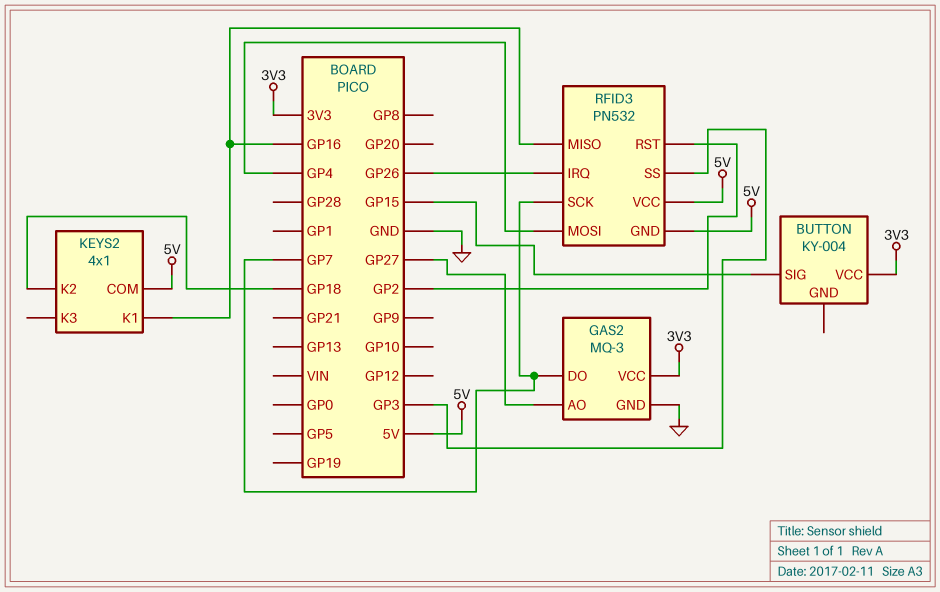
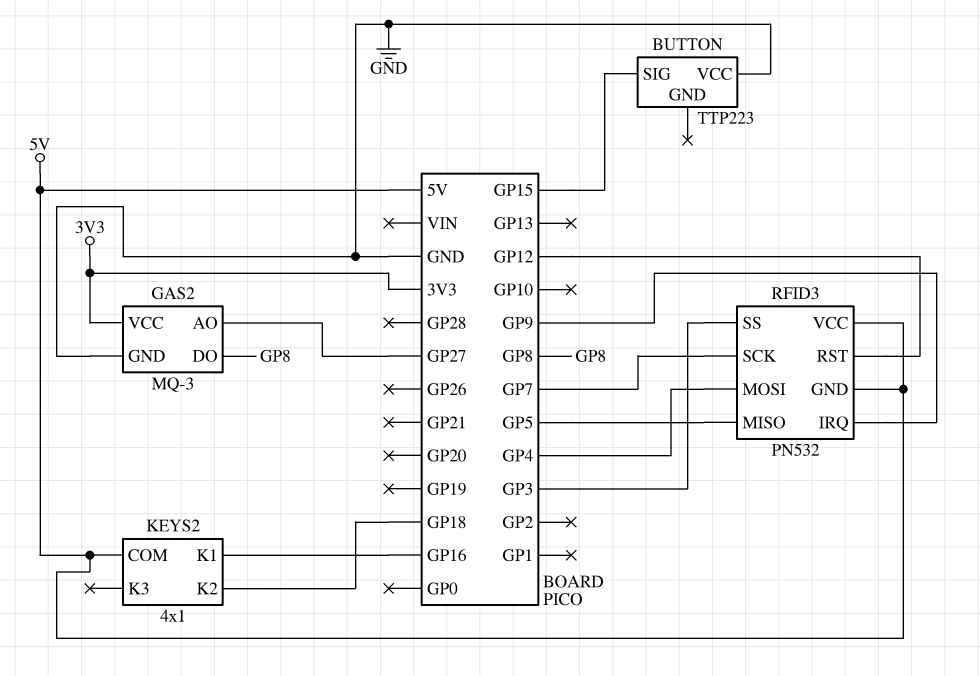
BUTTON: KY-004 -> TTP223
BUTTON pin VCC: 3V3 -> GND
GAS2 pin DO: GP7 -> GP8
RFID3 pin IRQ: GP26 -> GP9
RFID3 pin MISO: GP16 -> GP5
RFID3 pin RST: GP2 -> GP12

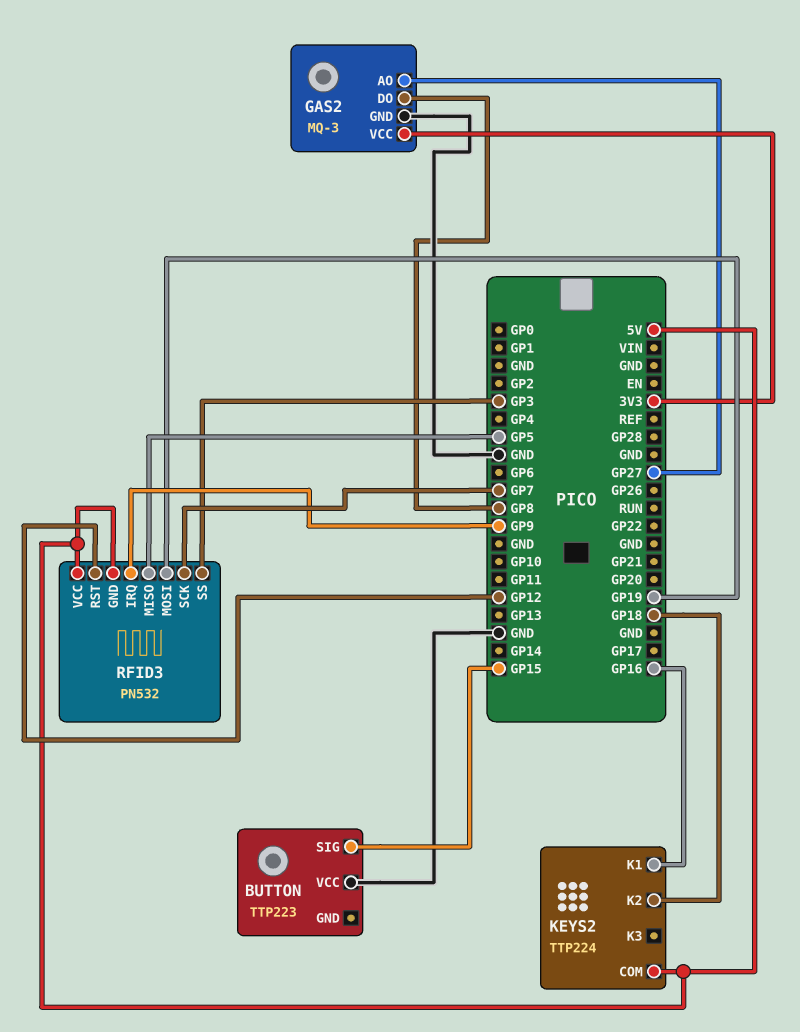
KEYS2: 4x1 -> TTP224
RFID3 pin MOSI: GP4 -> GP19

